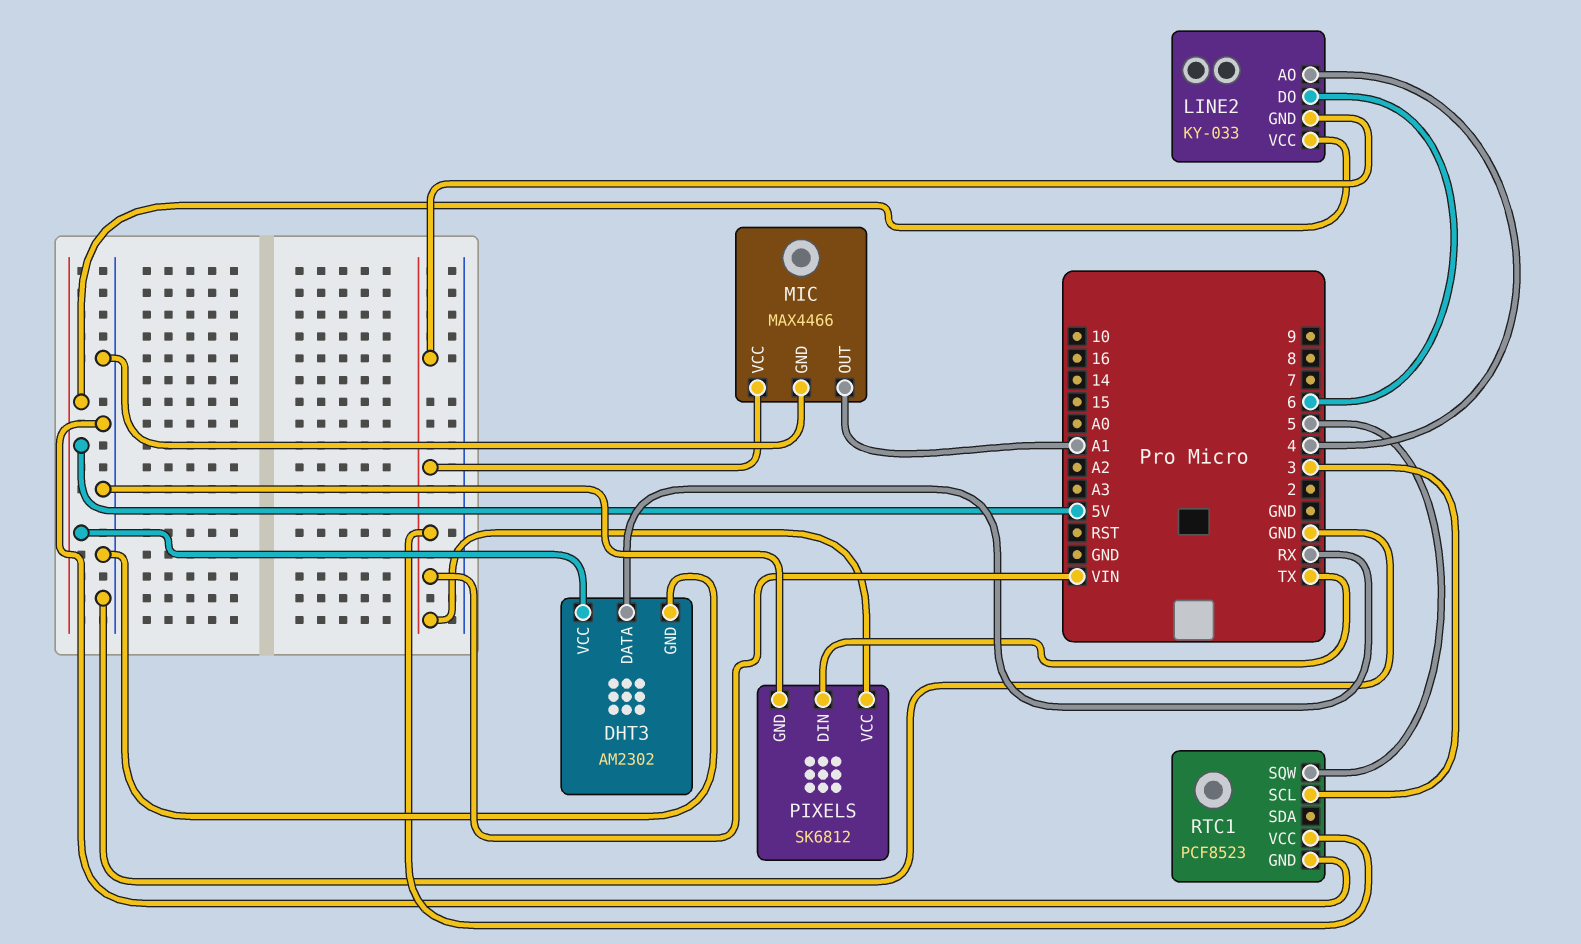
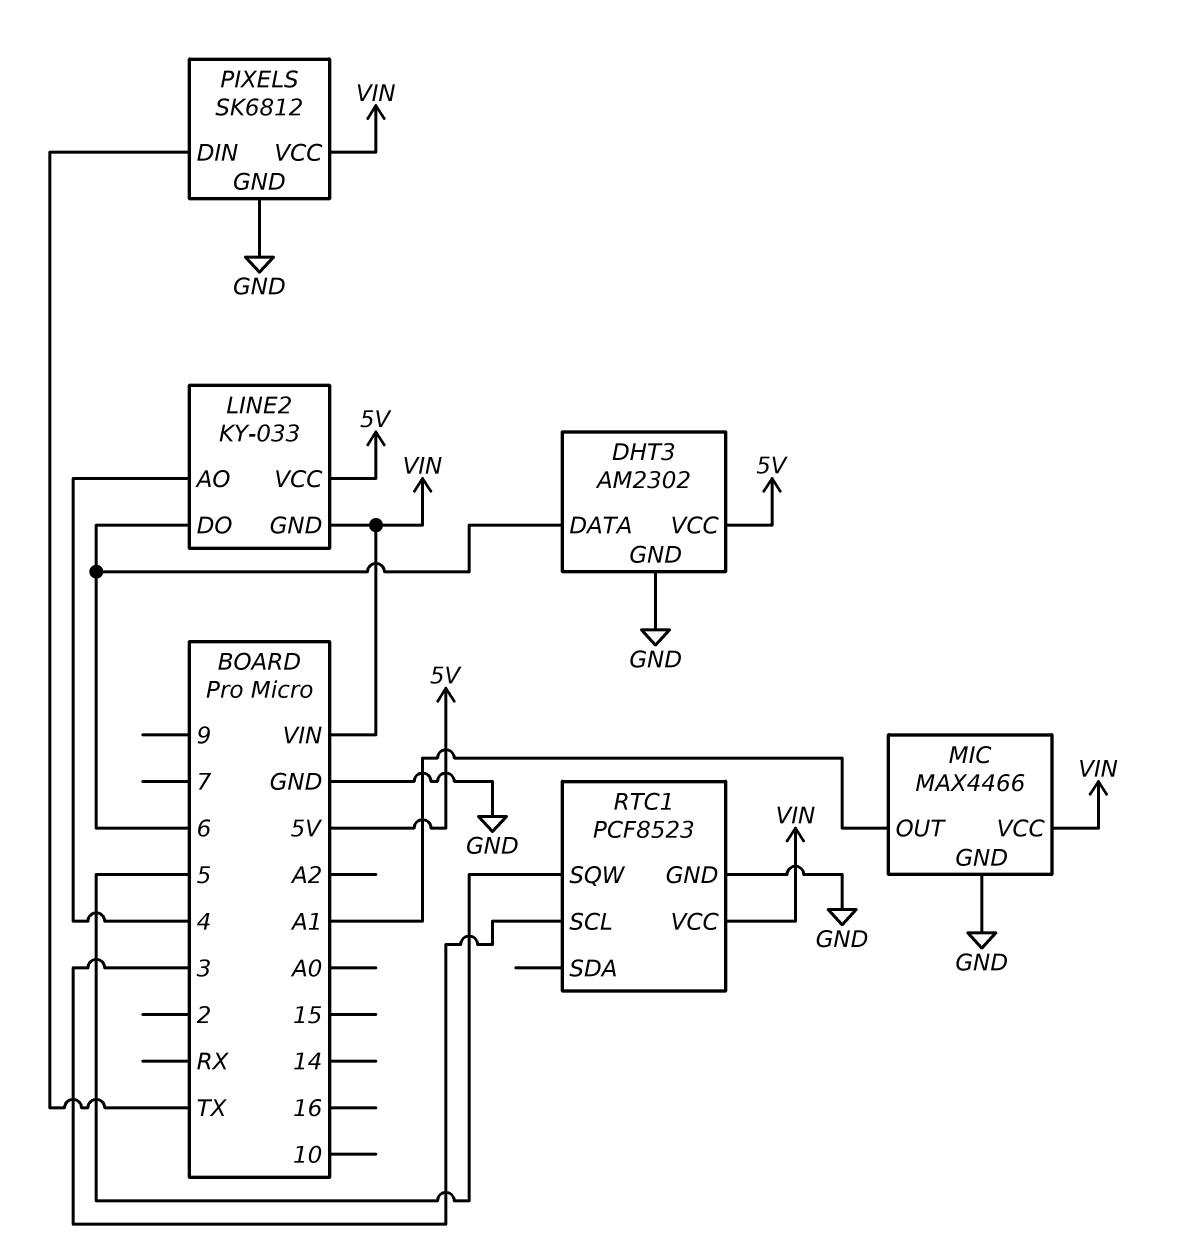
DHT3 pin DATA: RX -> 6

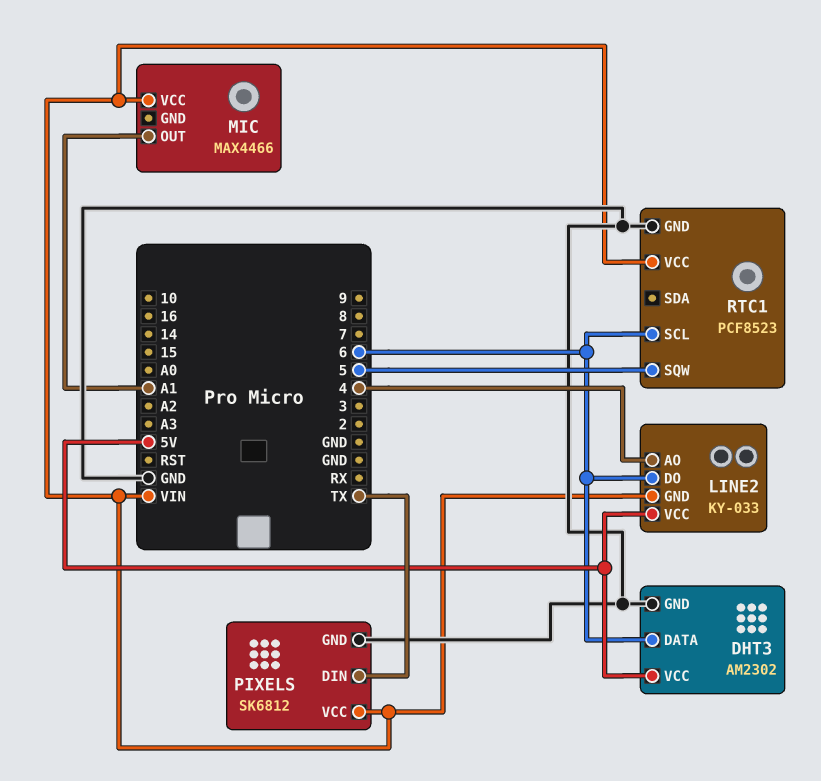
MIC pin GND: GND -> none
RTC1 pin SCL: 3 -> 6

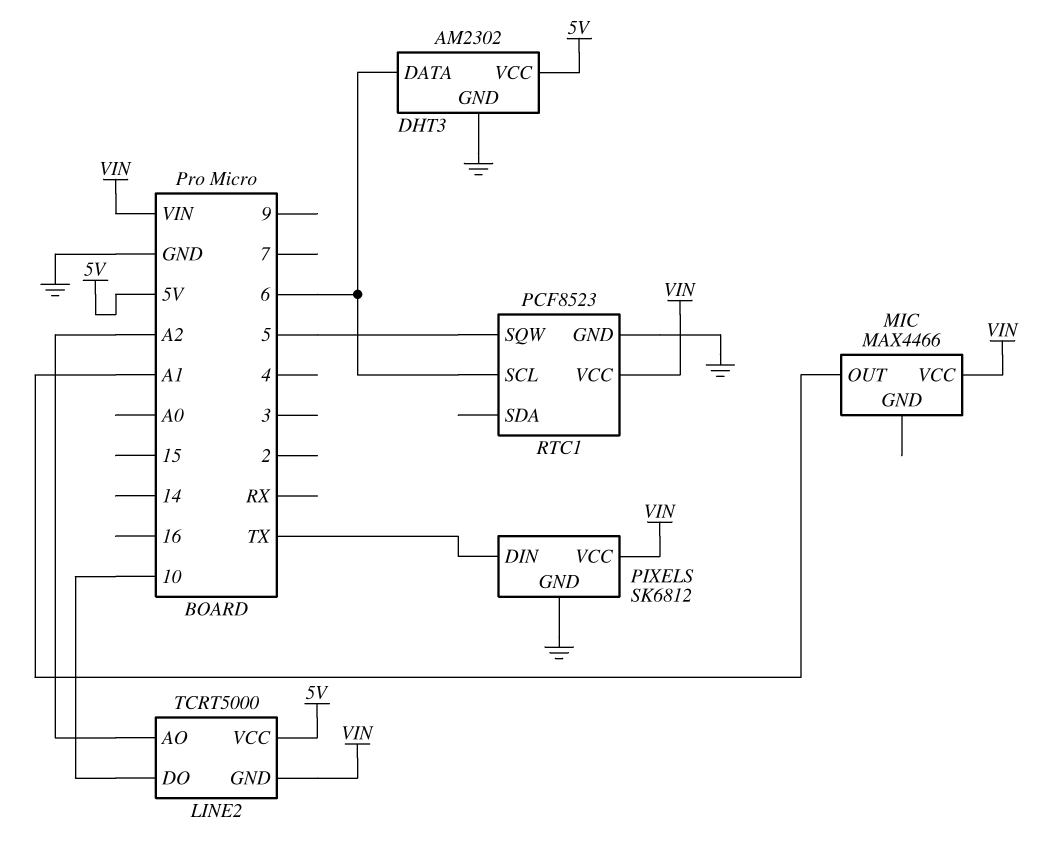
LINE2: KY-033 -> TCRT5000
LINE2 pin AO: 4 -> A2
LINE2 pin DO: 6 -> 10

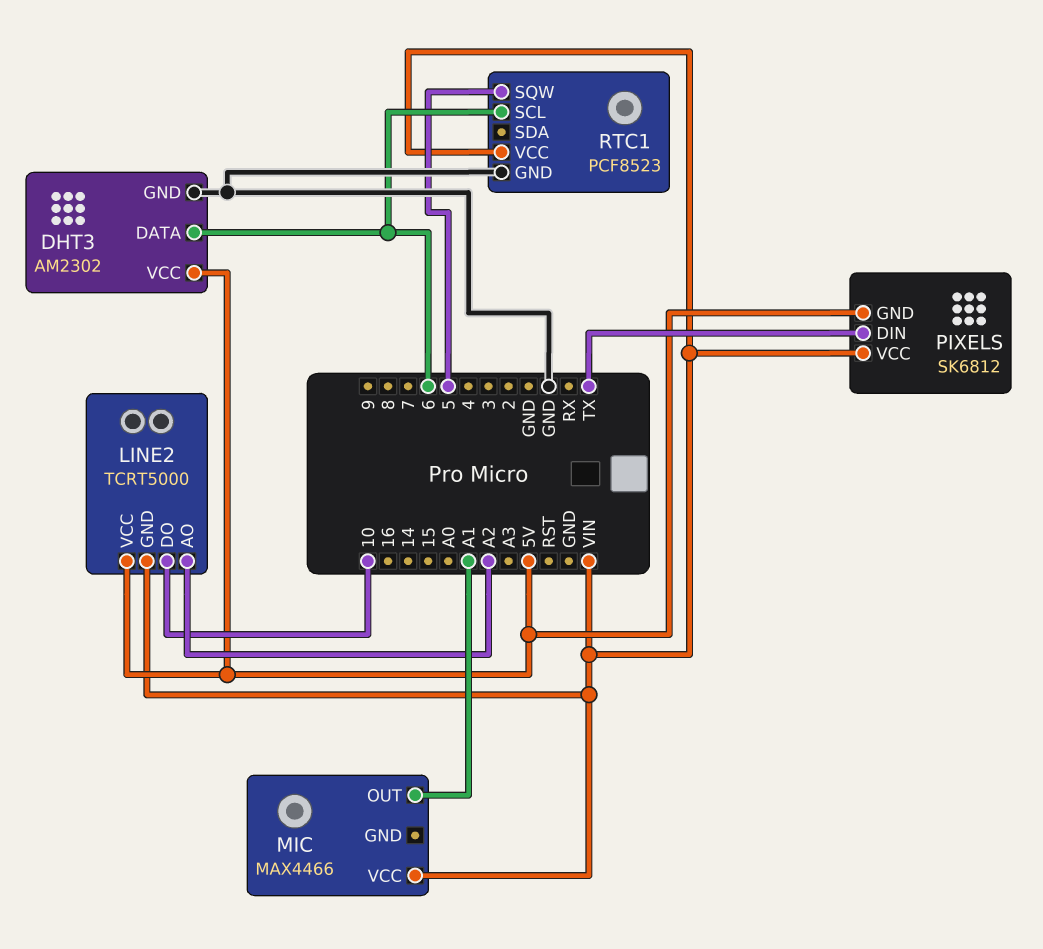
PIXELS pin GND: GND -> 5V

